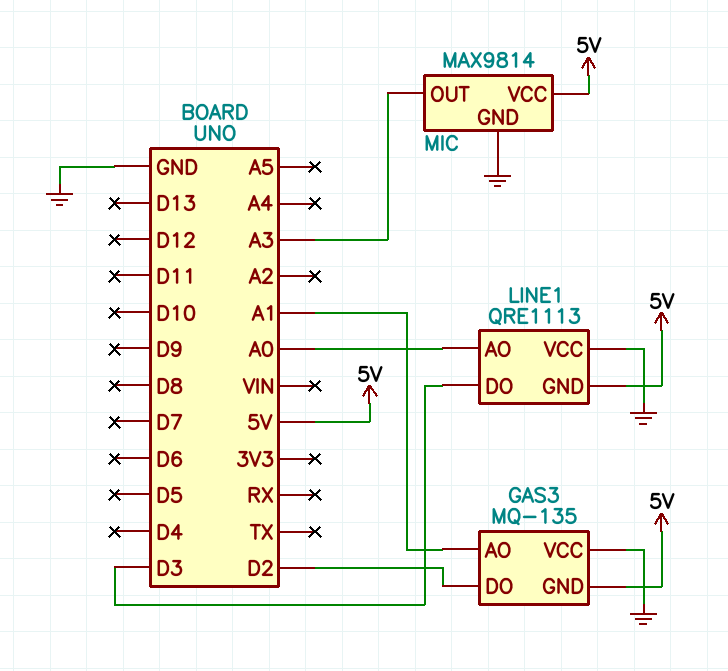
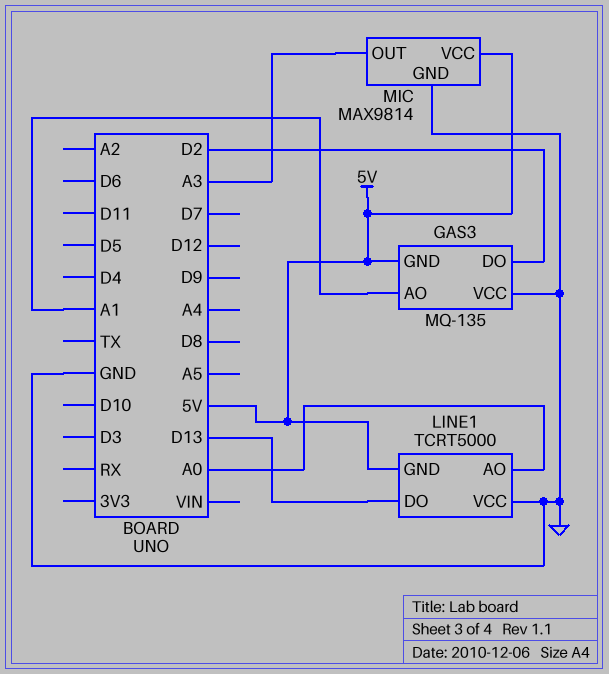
LINE1: QRE1113 -> TCRT5000
LINE1 pin DO: D3 -> D13

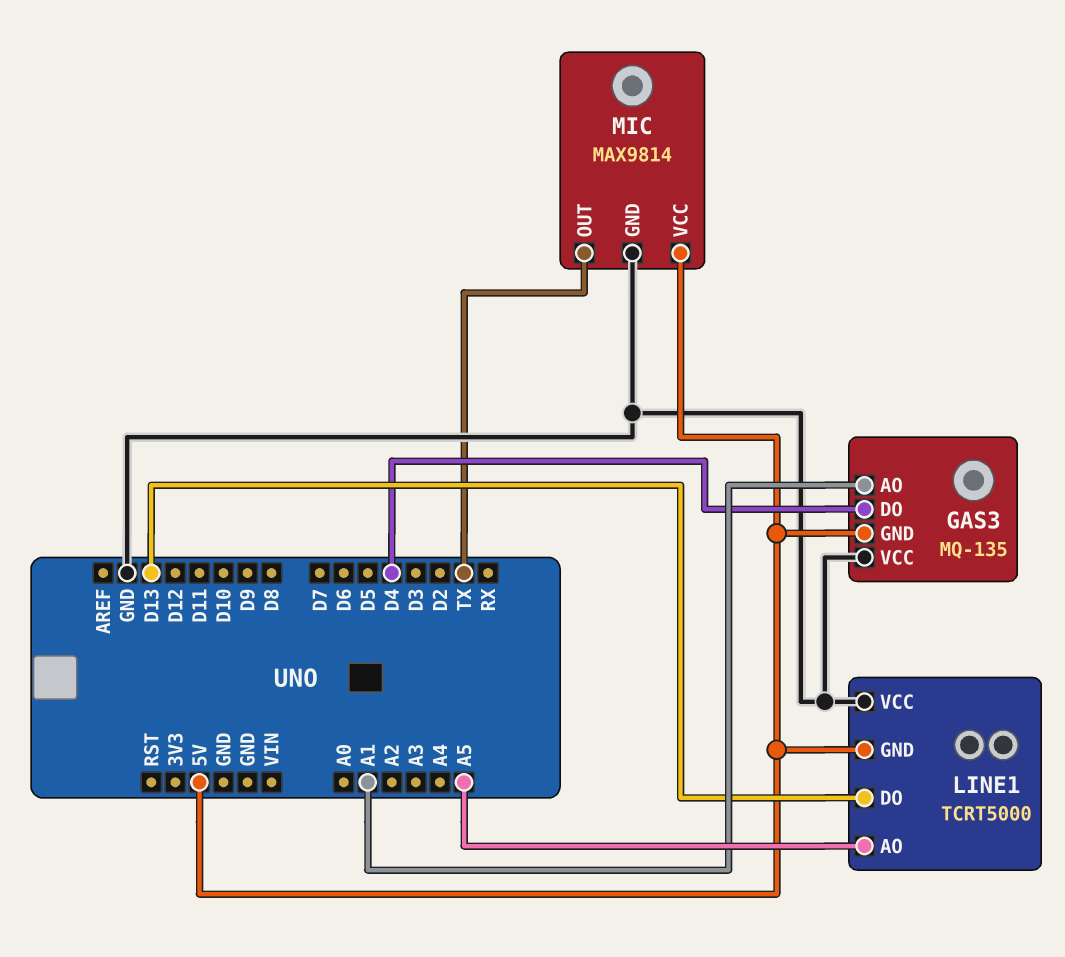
GAS3 pin DO: D2 -> D4
LINE1 pin AO: A0 -> A5
MIC pin OUT: A3 -> TX

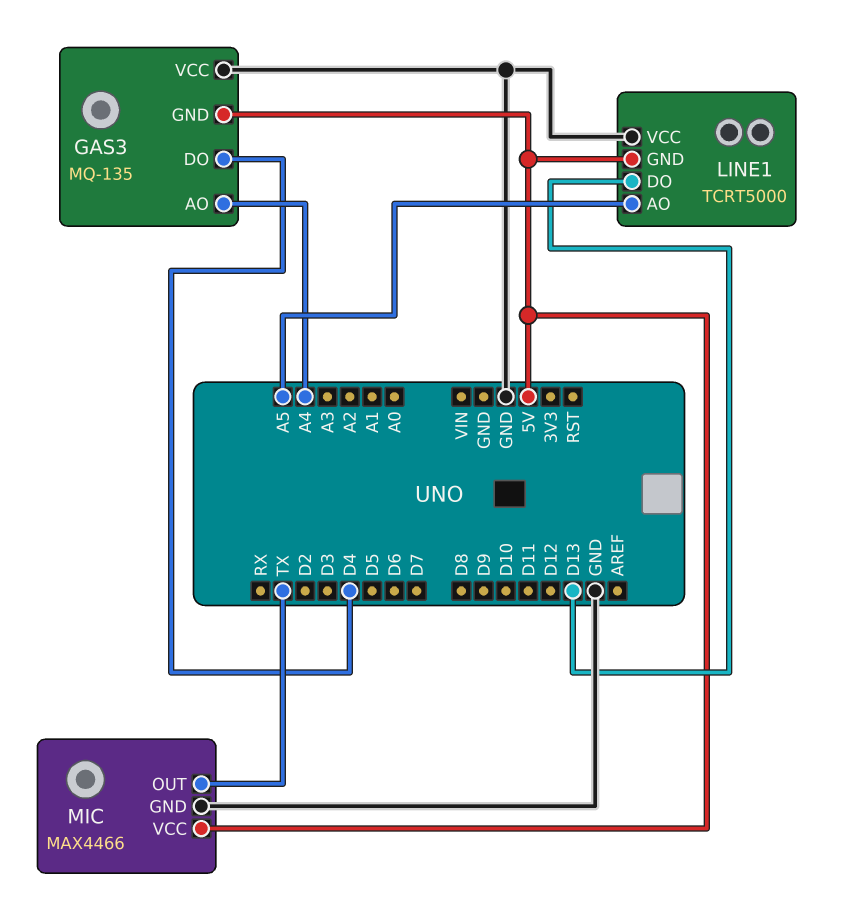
GAS3 pin AO: A1 -> A4
MIC: MAX9814 -> MAX4466

